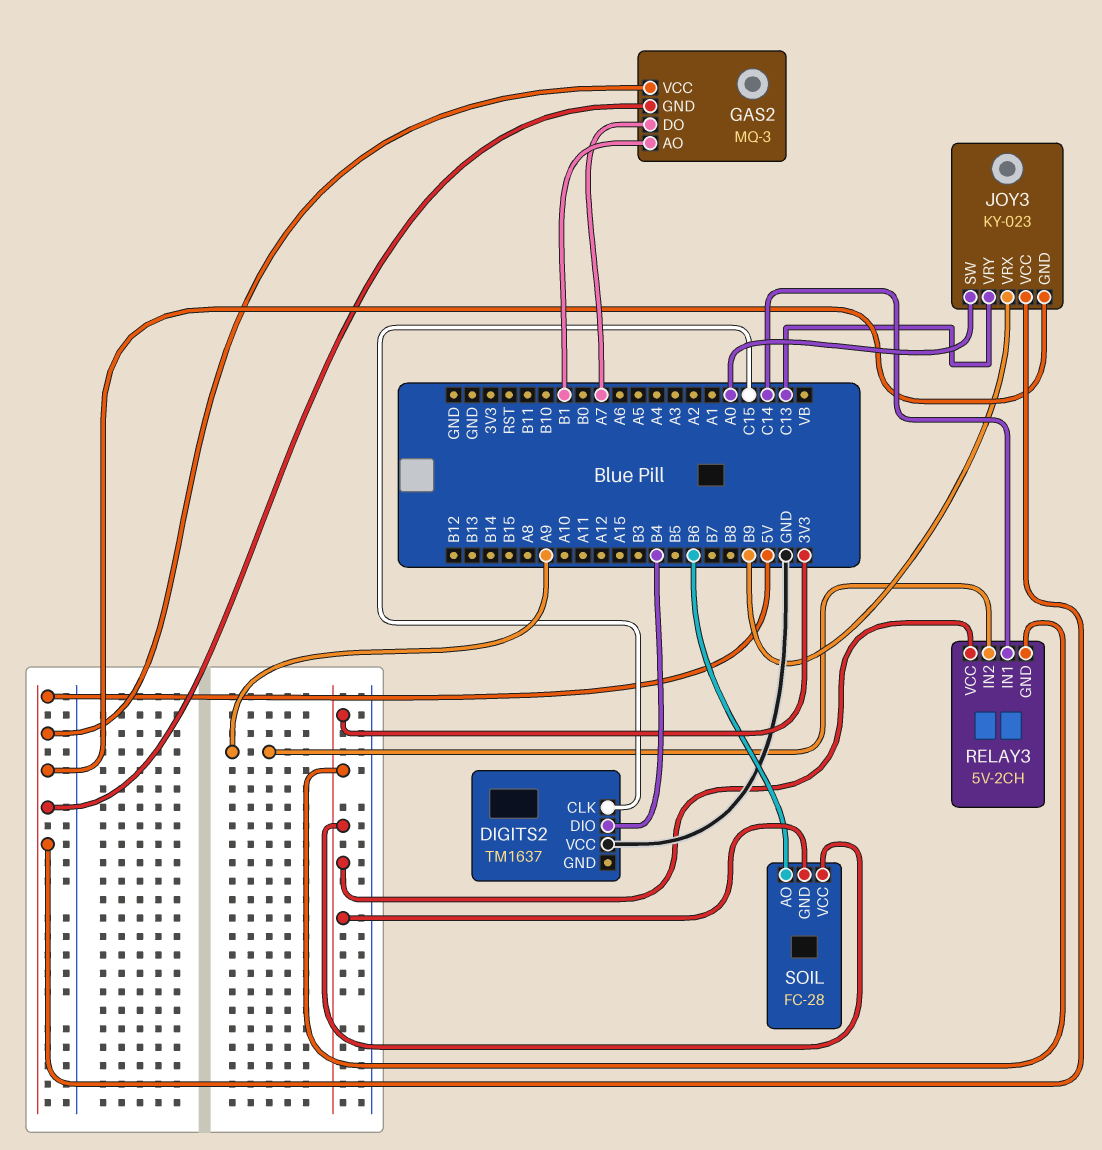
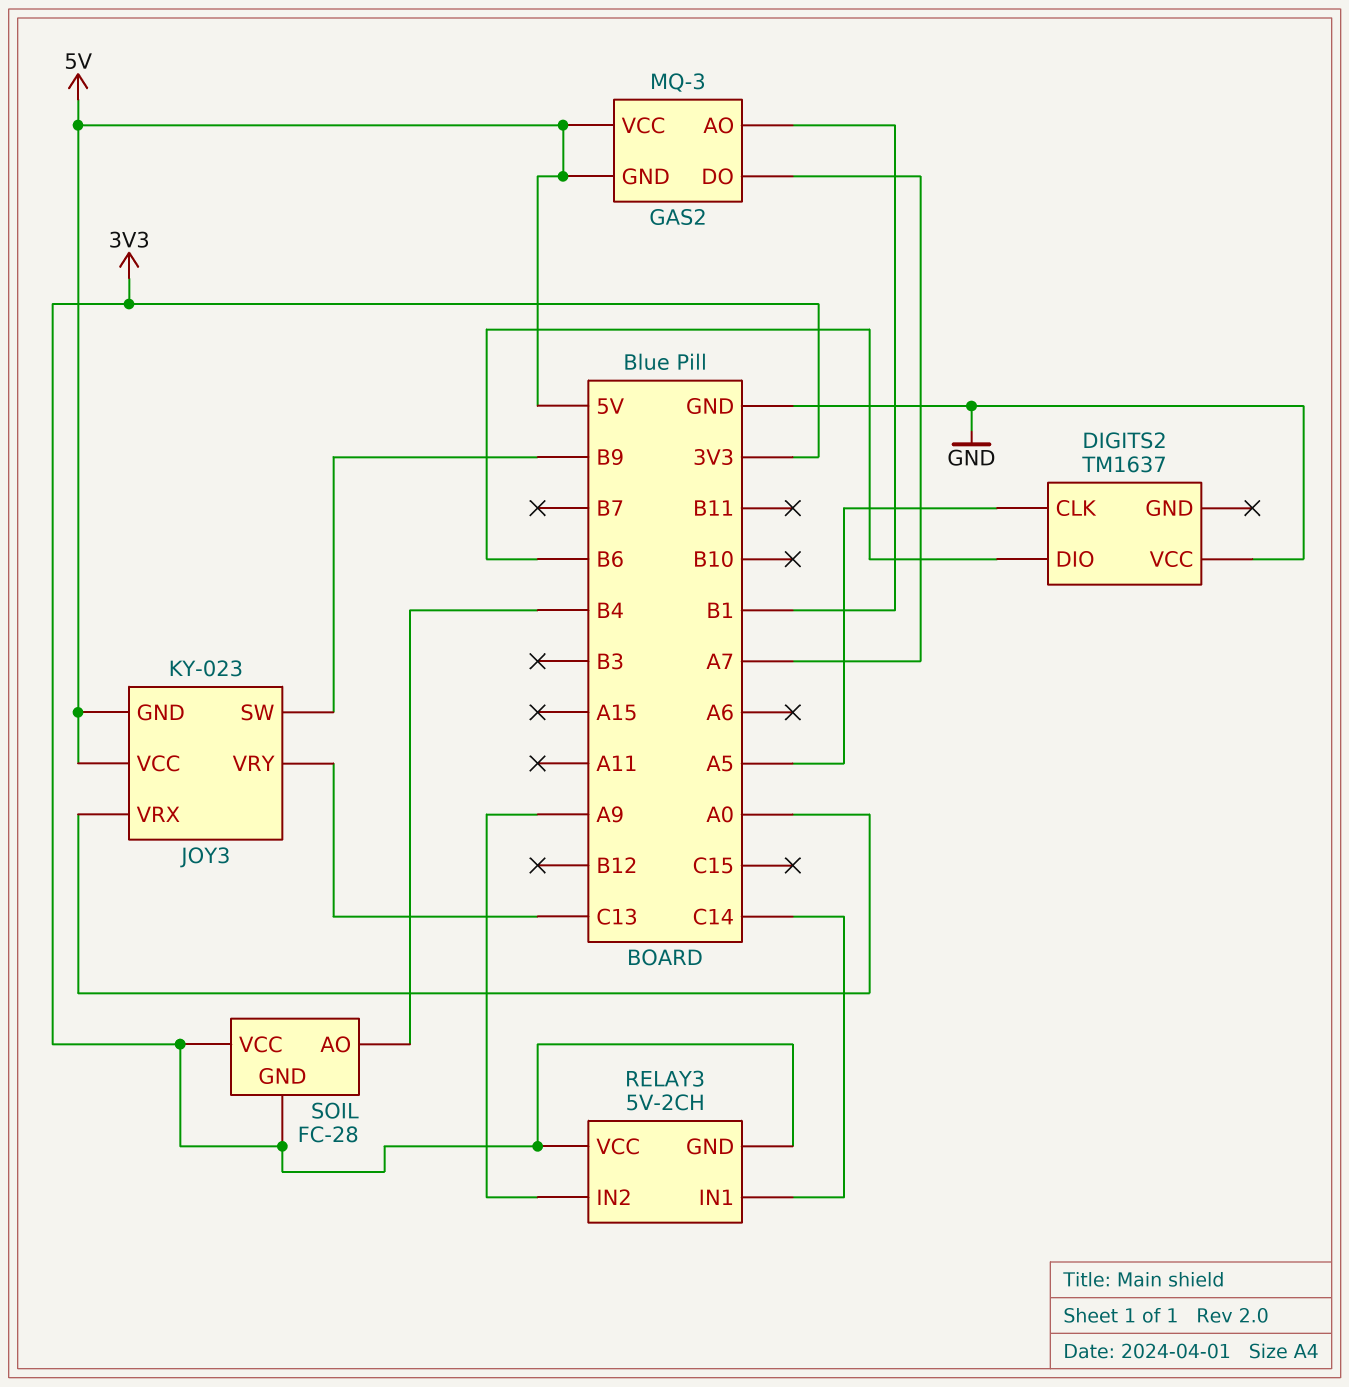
DIGITS2 pin CLK: C15 -> A5
DIGITS2 pin DIO: B4 -> B6
JOY3 pin SW: A0 -> B9
JOY3 pin VRX: B9 -> A0
SOIL pin AO: B6 -> B4

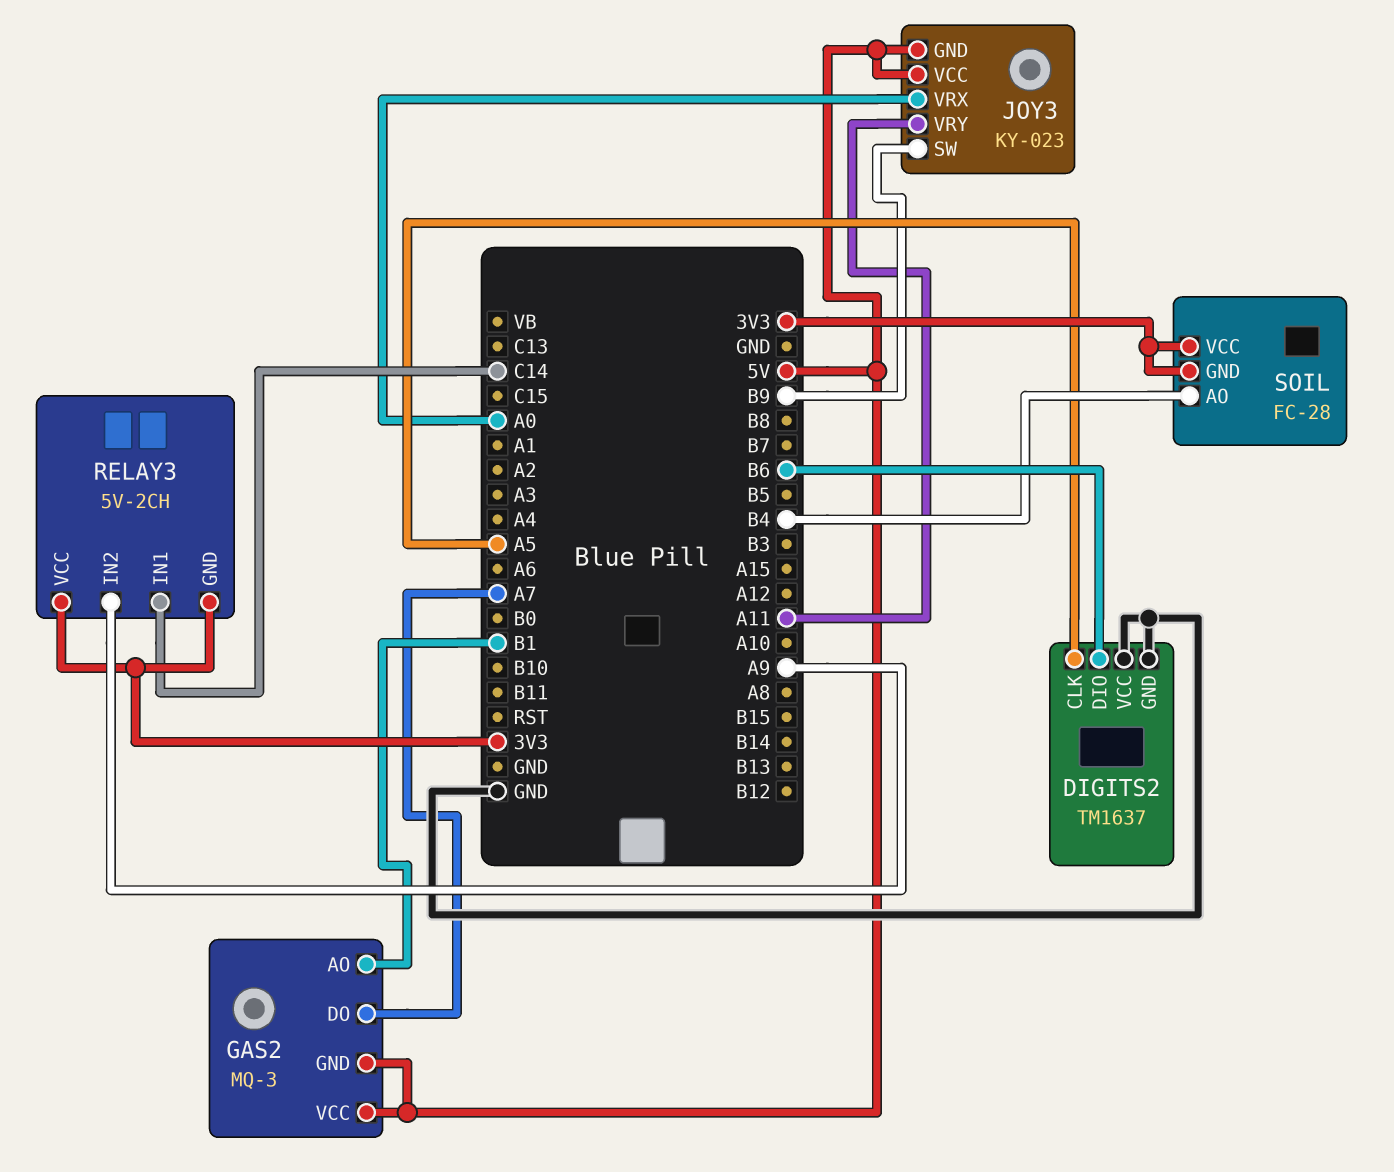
DIGITS2 pin GND: none -> GND
JOY3 pin VRY: C13 -> A11

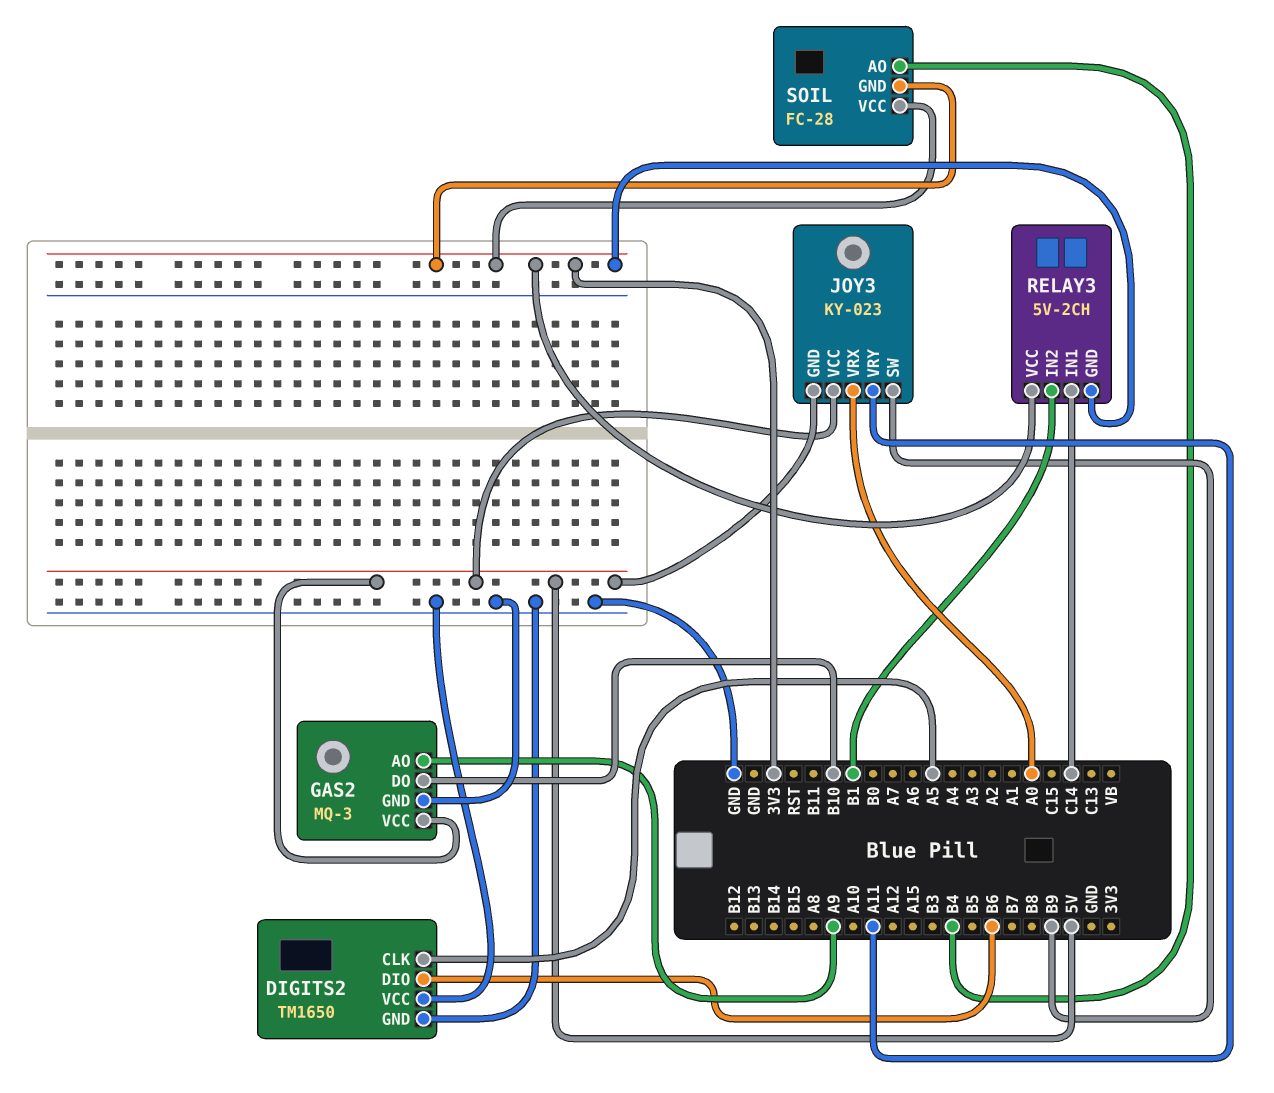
DIGITS2: TM1637 -> TM1650
GAS2 pin AO: B1 -> A9
GAS2 pin DO: A7 -> B10
GAS2 pin GND: 5V -> GND
RELAY3 pin IN2: A9 -> B1

